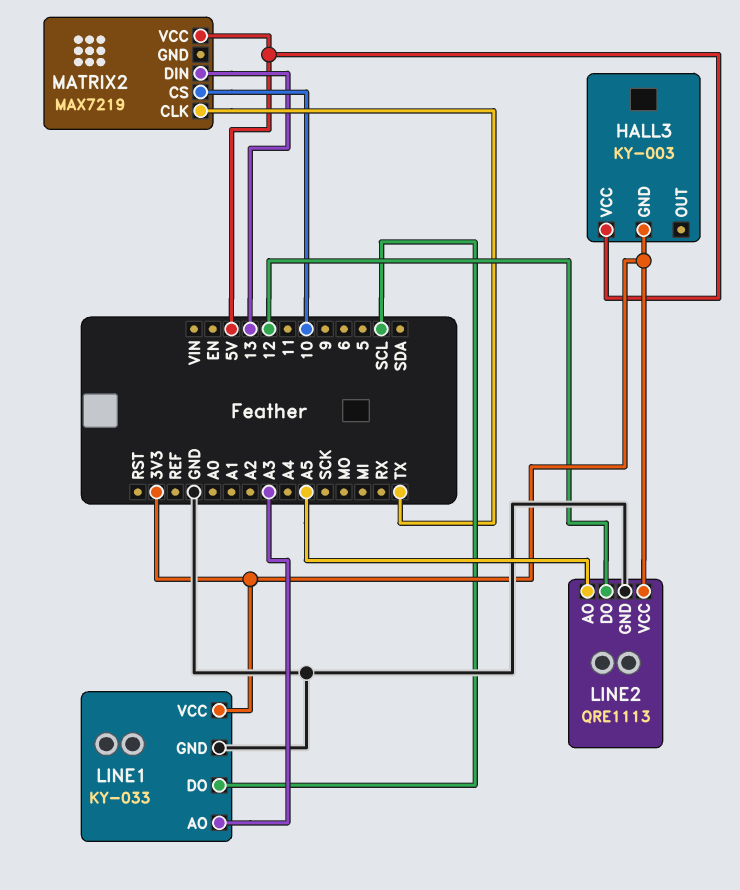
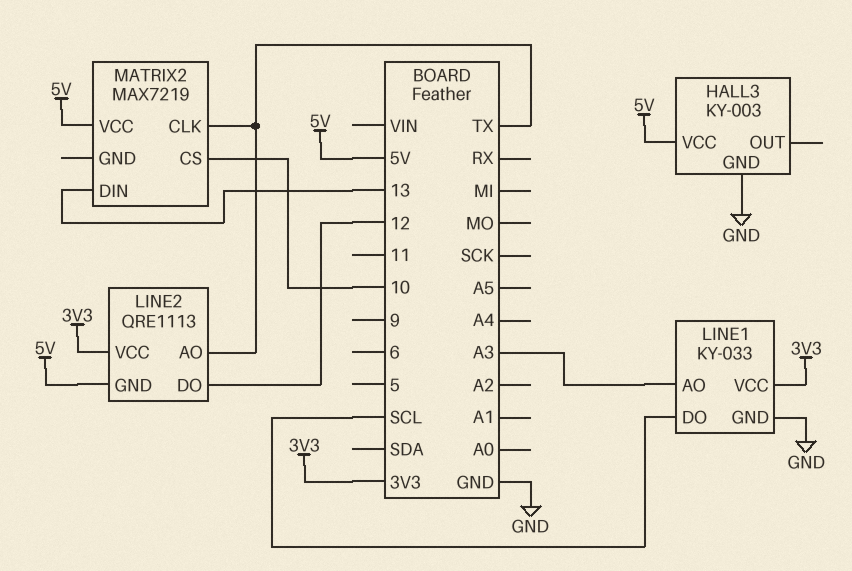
HALL3 pin GND: 3V3 -> GND
LINE2 pin AO: A5 -> TX
LINE2 pin GND: GND -> 5V

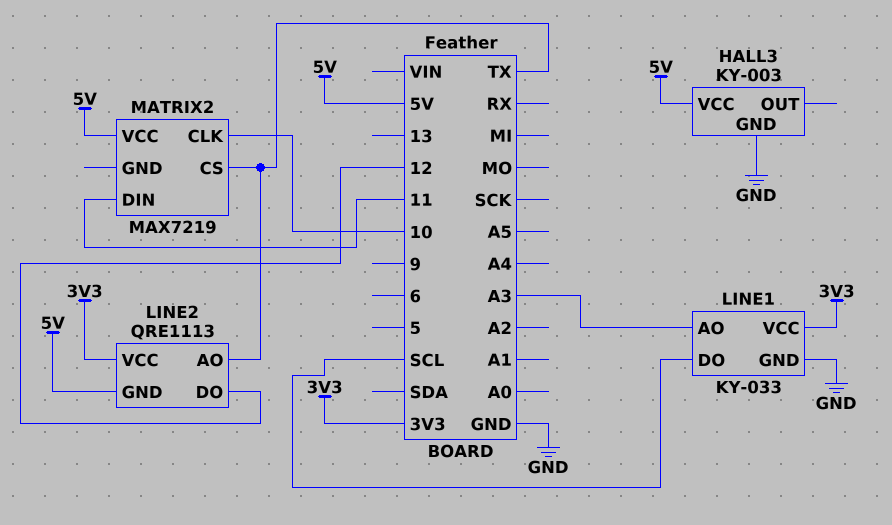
MATRIX2 pin CLK: TX -> 10
MATRIX2 pin CS: 10 -> TX
MATRIX2 pin DIN: 13 -> 11

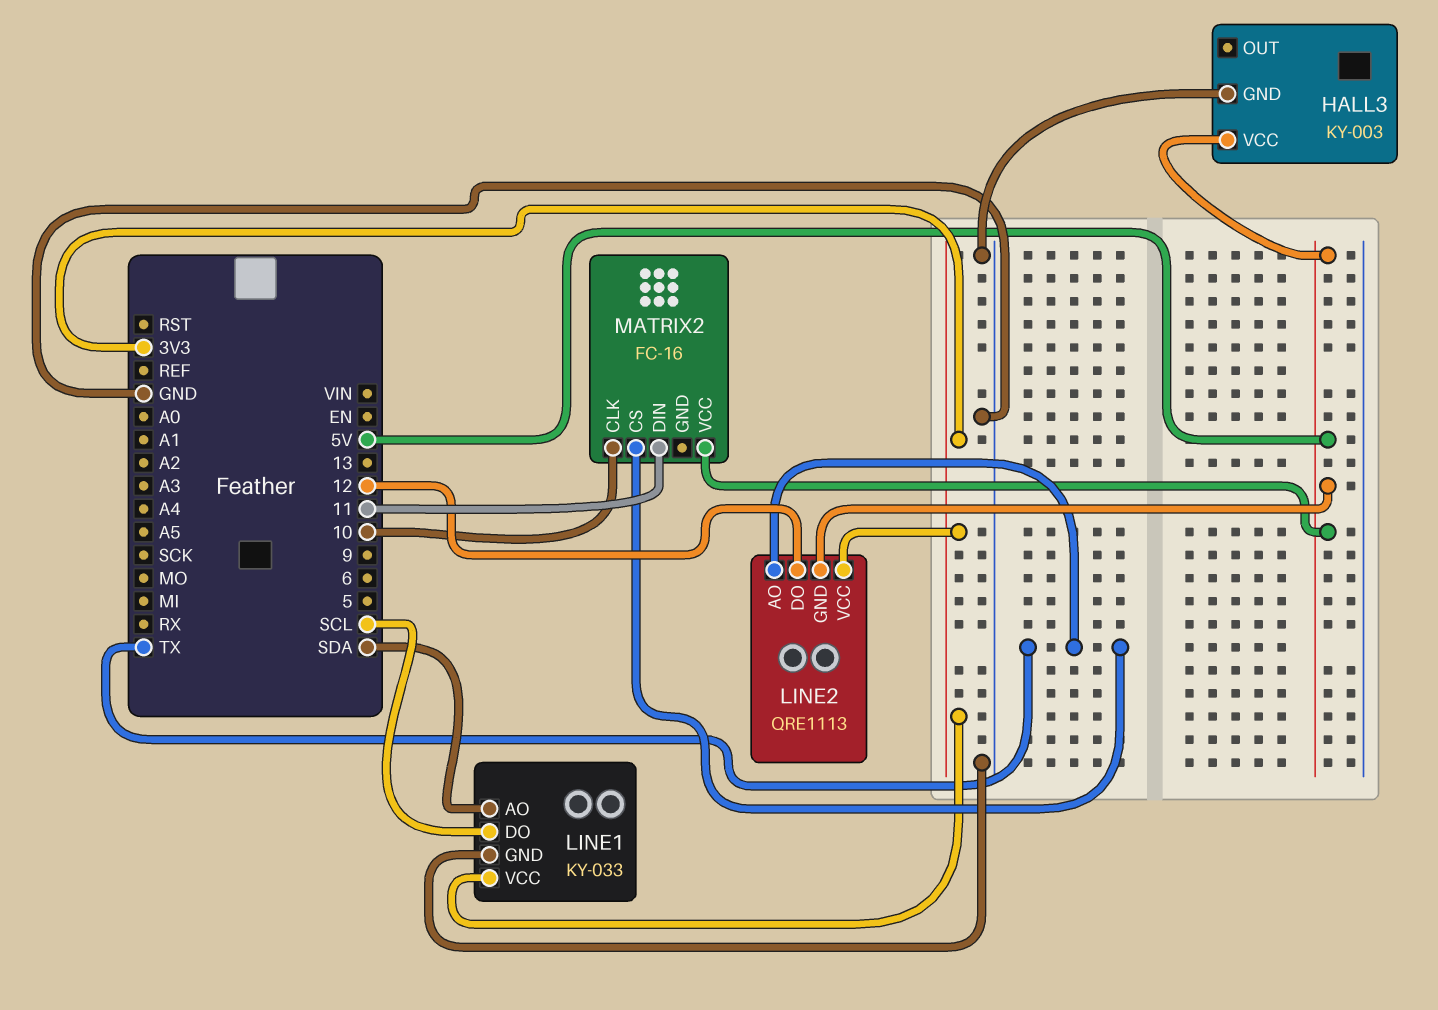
LINE1 pin AO: A3 -> SDA
MATRIX2: MAX7219 -> FC-16

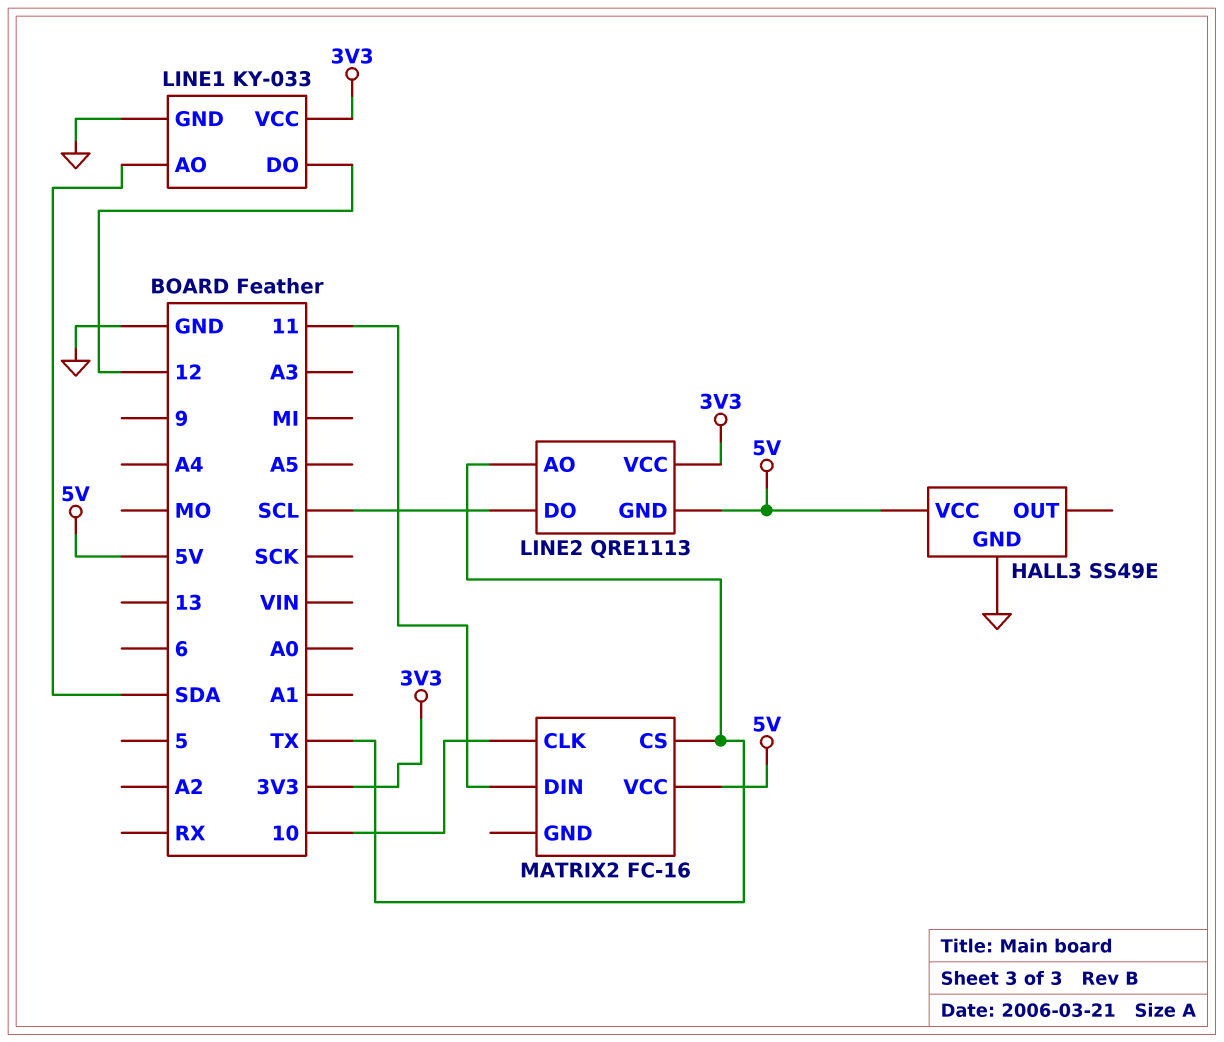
HALL3: KY-003 -> SS49E
LINE1 pin DO: SCL -> 12
LINE2 pin DO: 12 -> SCL

